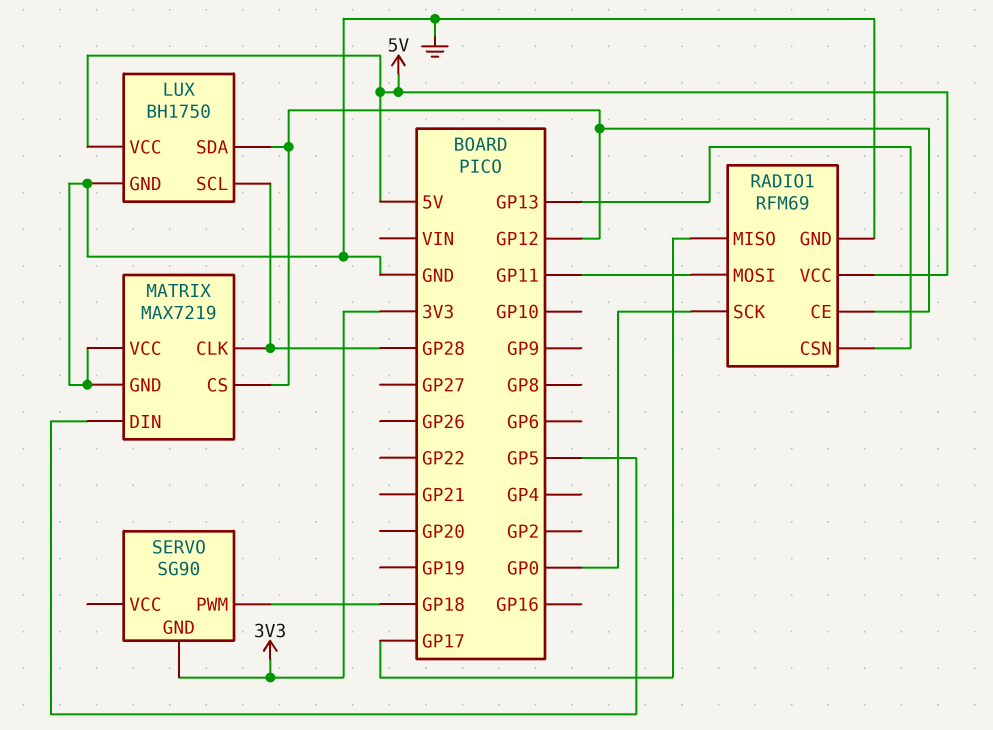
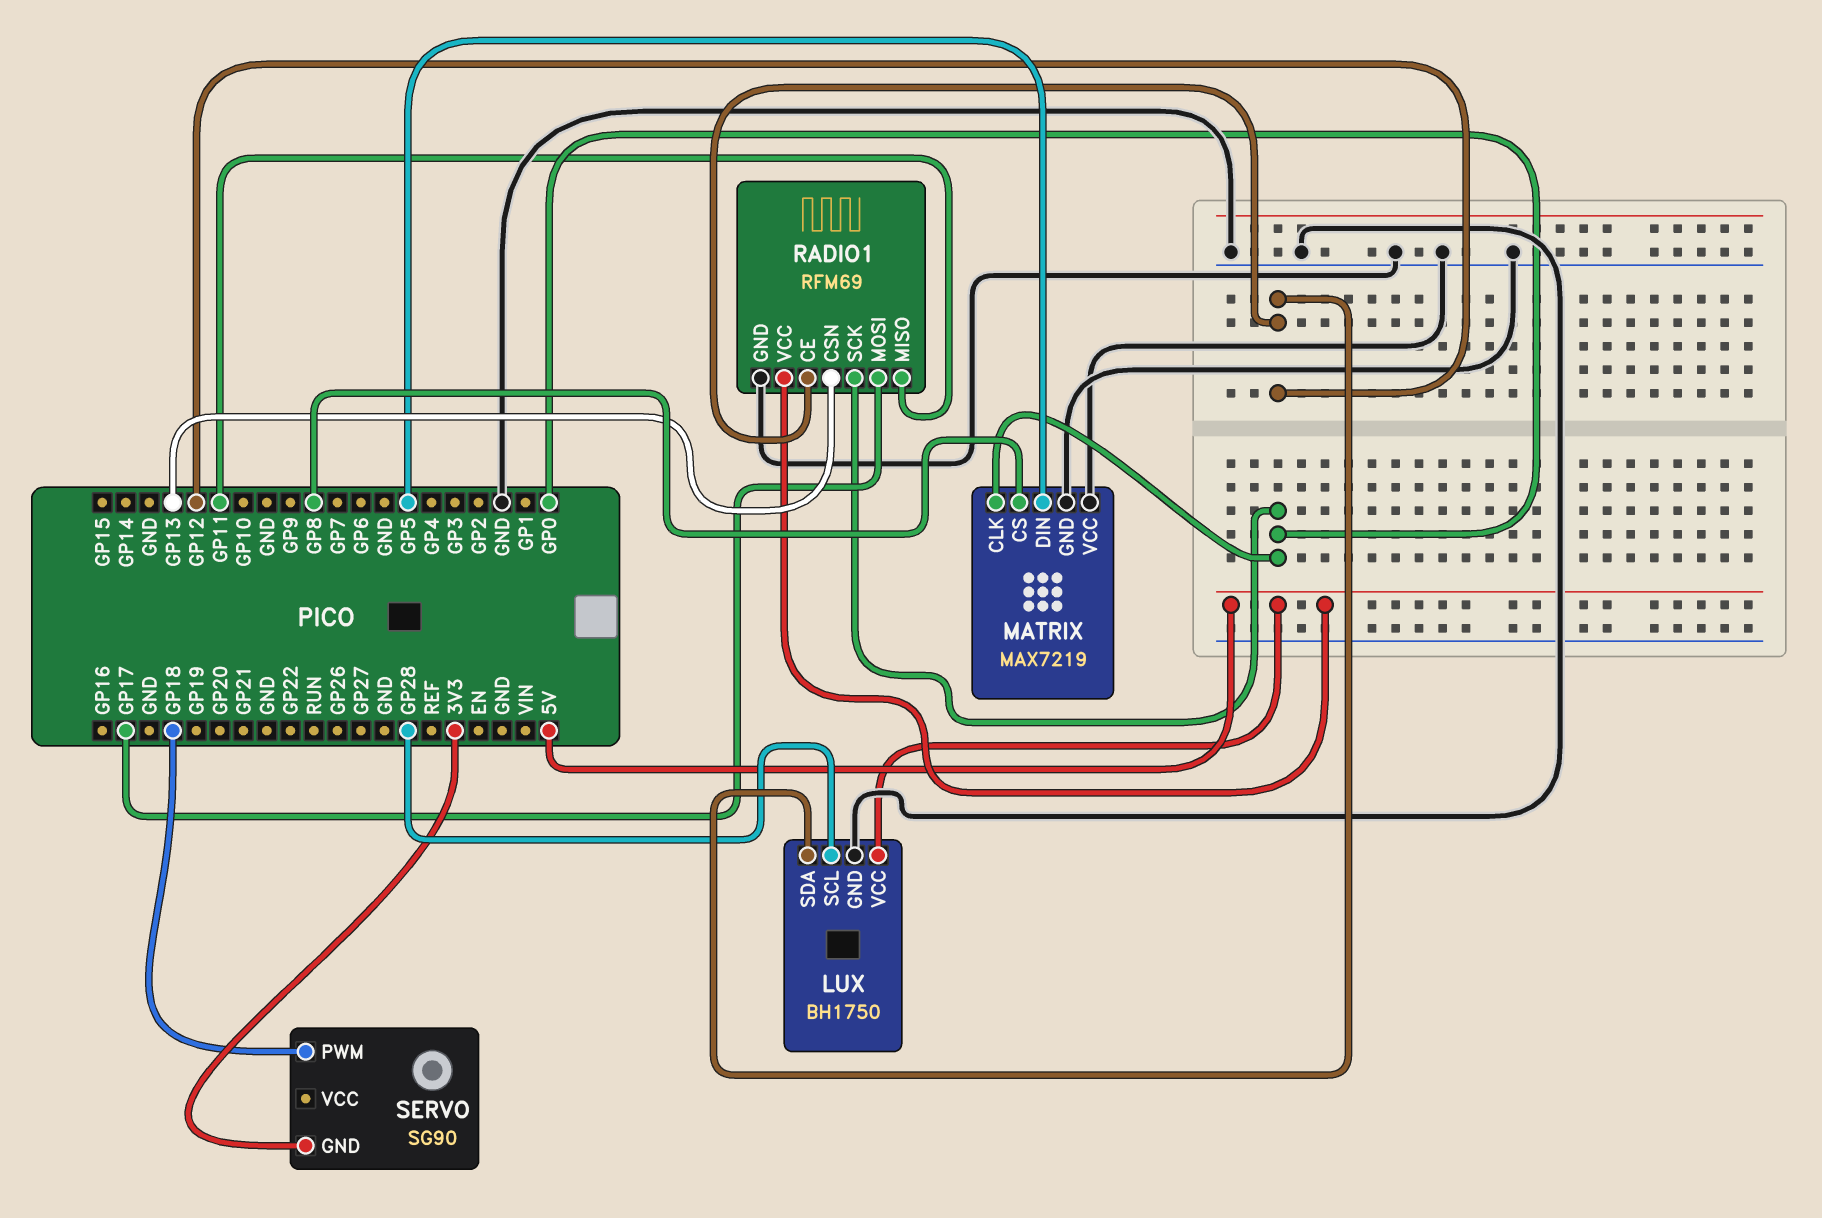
MATRIX pin CLK: GP28 -> GP0
MATRIX pin CS: GP12 -> GP8
RADIO1 pin MISO: GP17 -> GP11
RADIO1 pin MOSI: GP11 -> GP17

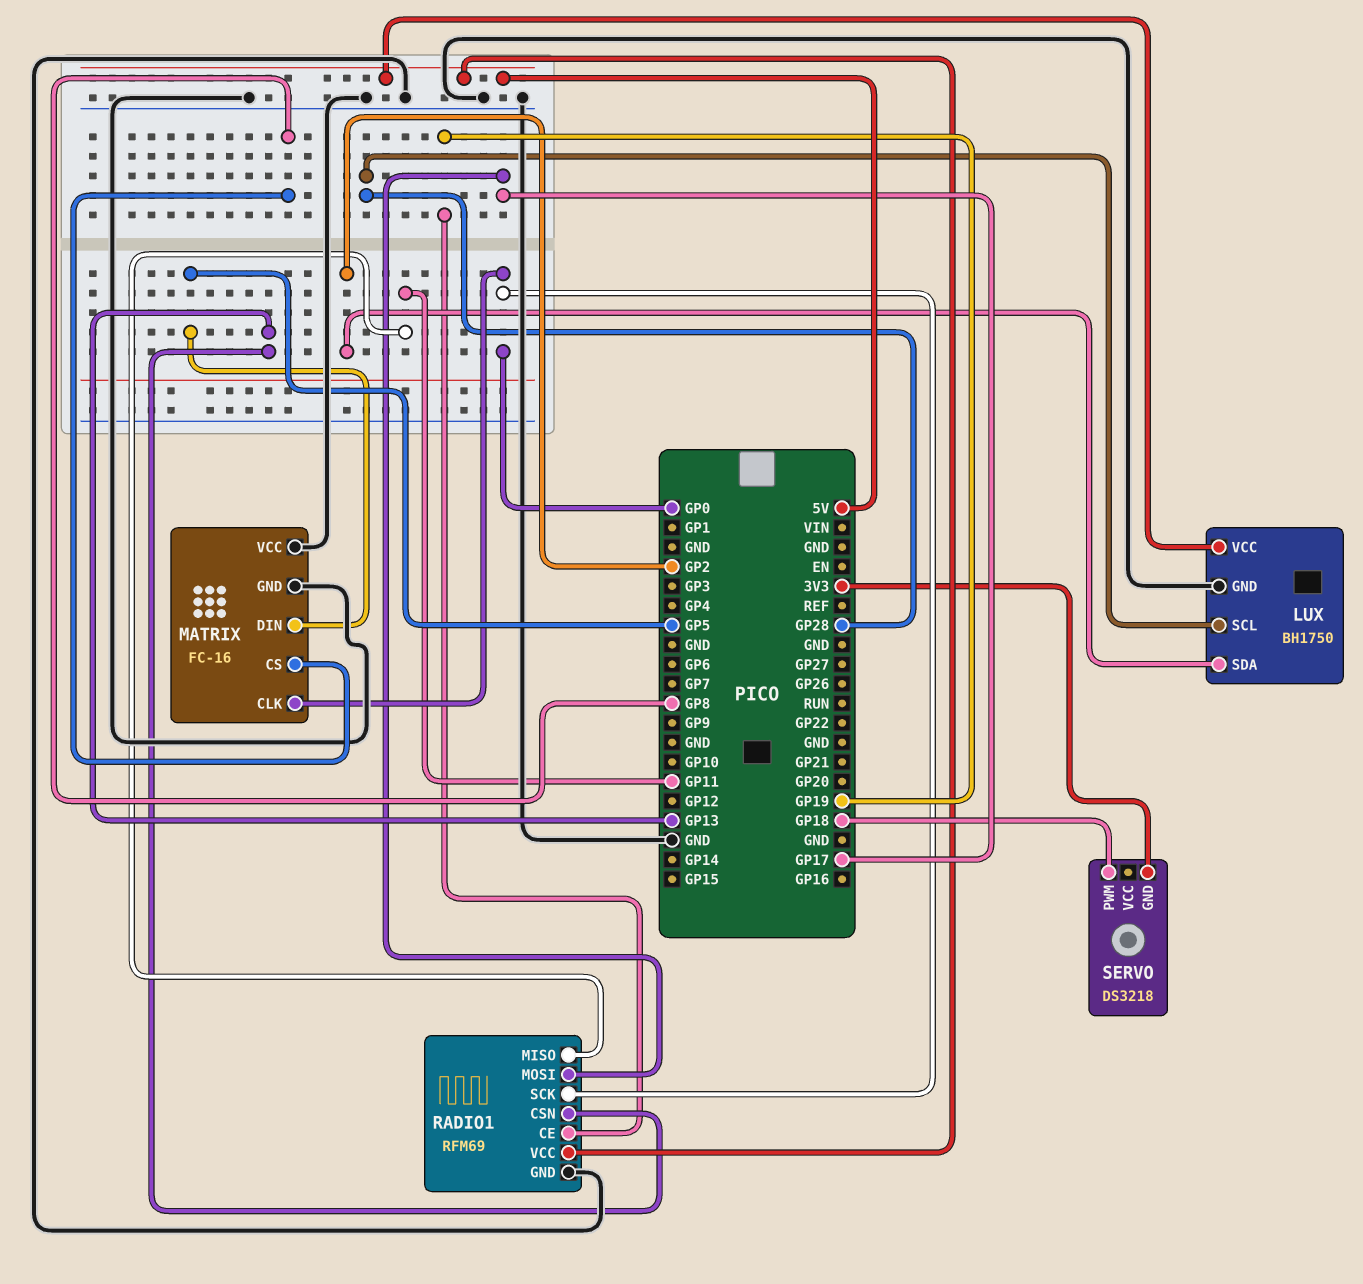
LUX pin SDA: GP12 -> GP2
MATRIX: MAX7219 -> FC-16
RADIO1 pin CE: GP12 -> GP19
SERVO: SG90 -> DS3218

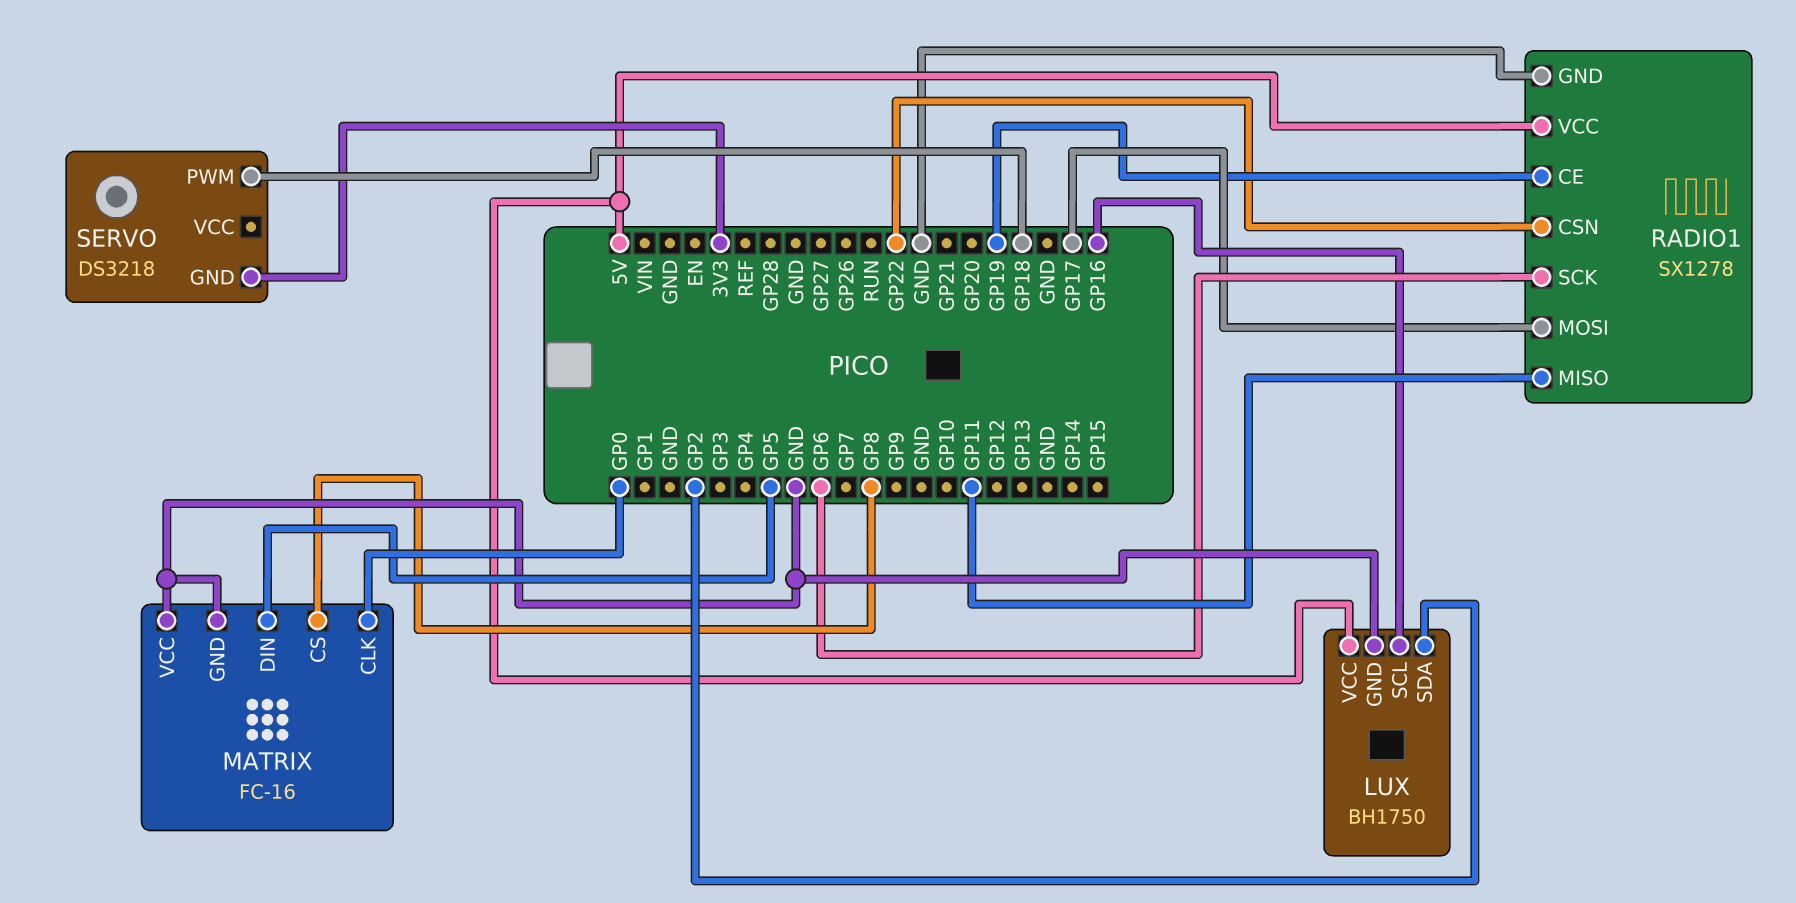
LUX pin SCL: GP28 -> GP16
RADIO1: RFM69 -> SX1278
RADIO1 pin CSN: GP13 -> GP22
RADIO1 pin SCK: GP0 -> GP6

